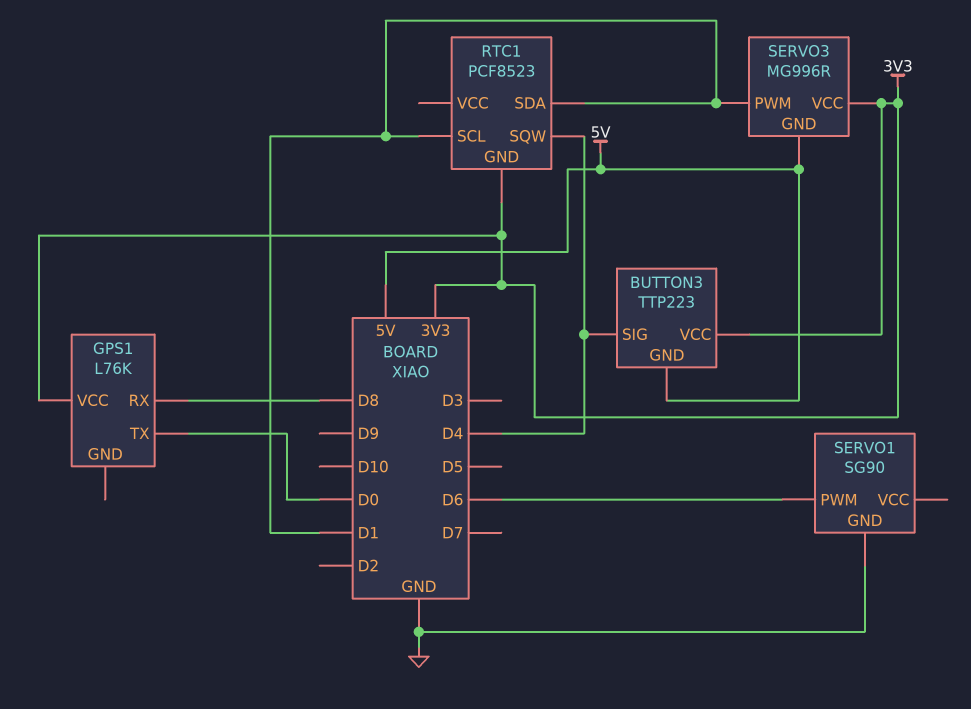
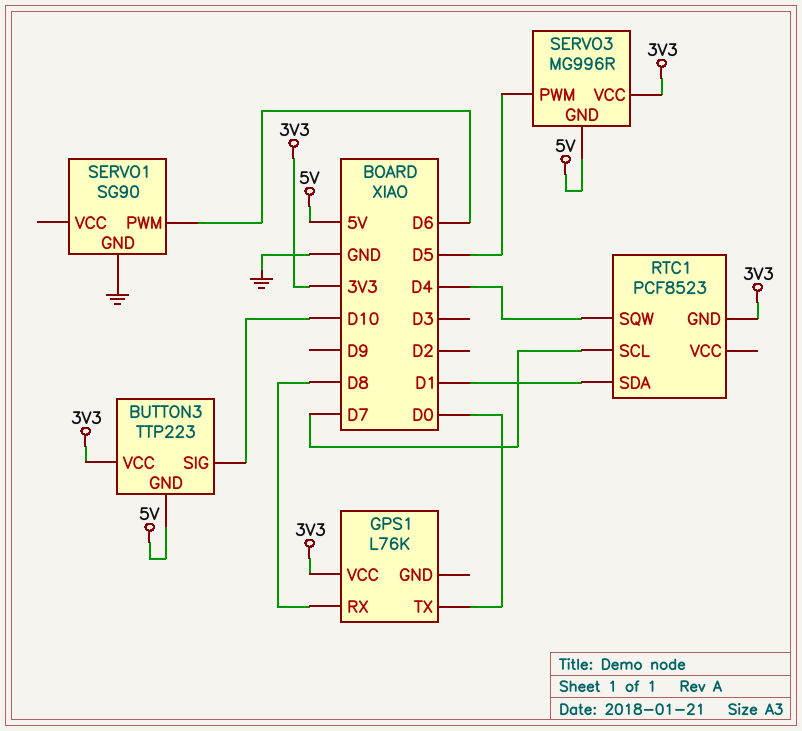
BUTTON3 pin SIG: D4 -> D10
RTC1 pin SCL: D1 -> D7
SERVO3 pin PWM: D1 -> D5

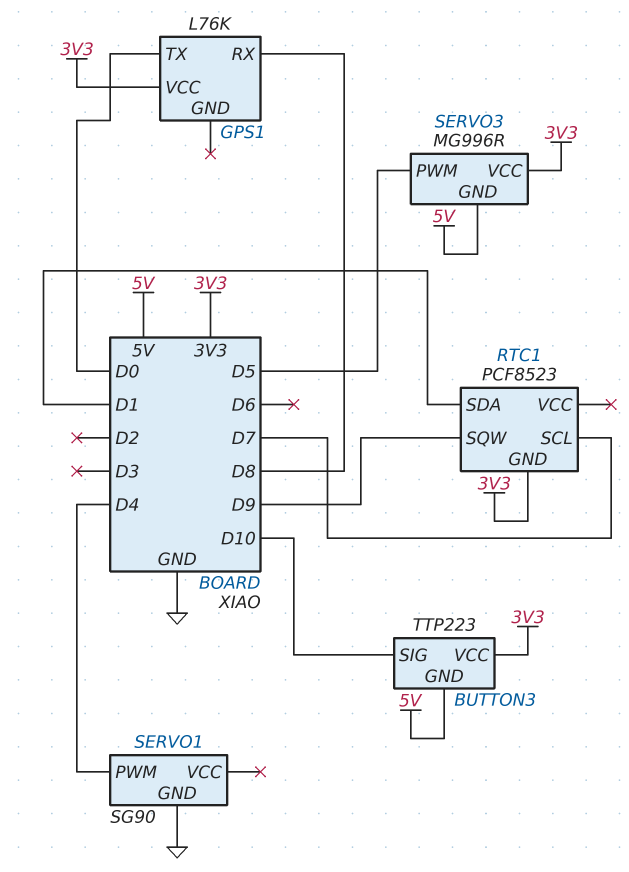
RTC1 pin SQW: D4 -> D9
SERVO1 pin PWM: D6 -> D4

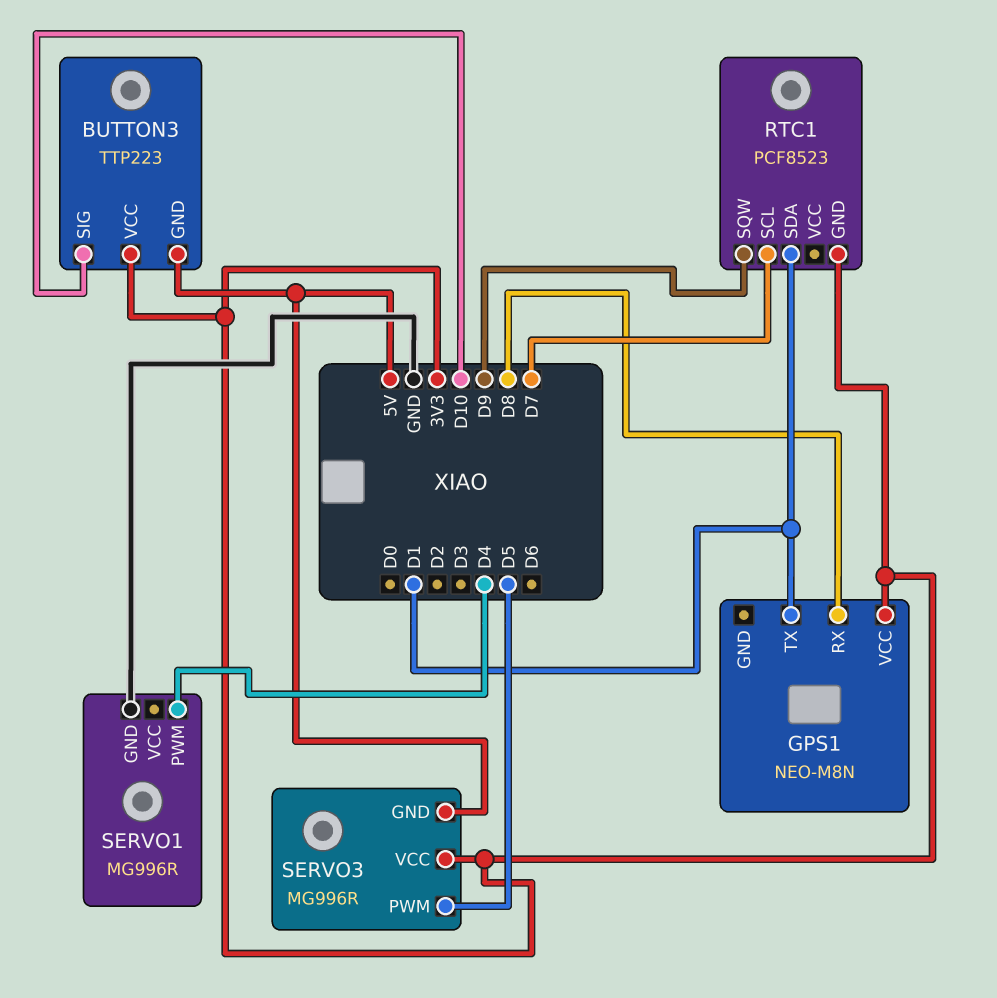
GPS1: L76K -> NEO-M8N
GPS1 pin TX: D0 -> D1
SERVO1: SG90 -> MG996R

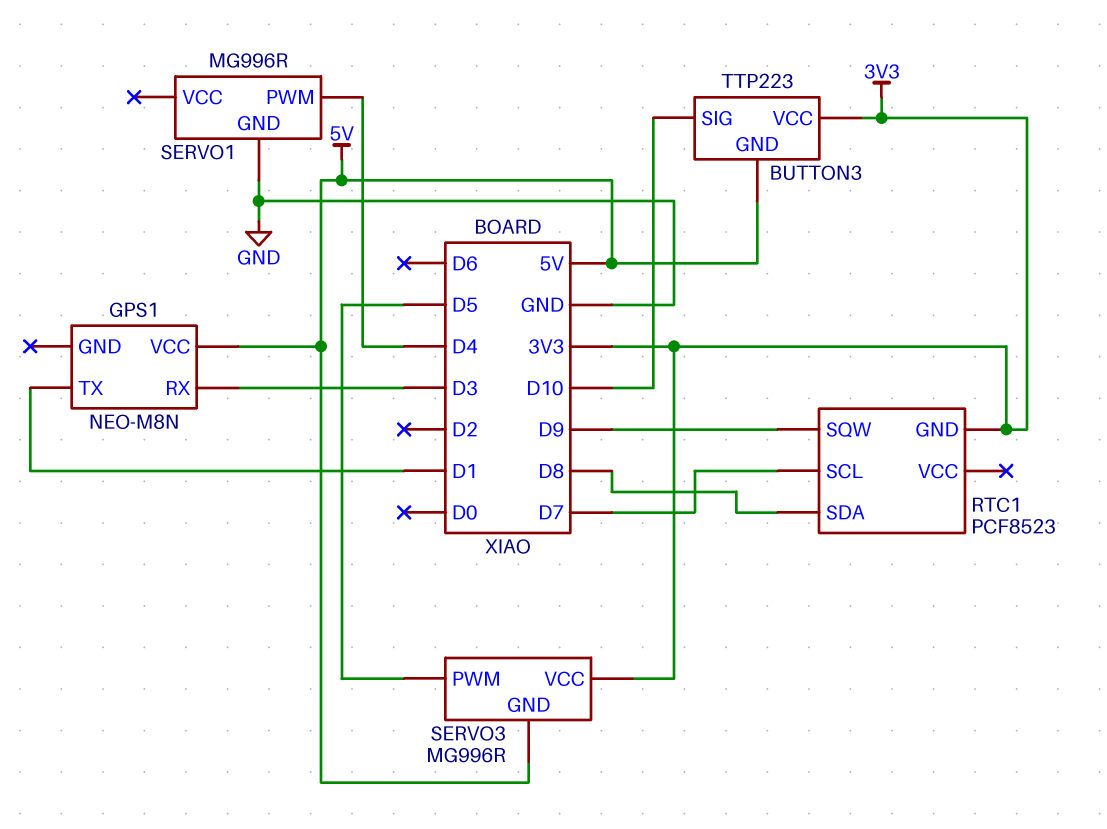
GPS1 pin RX: D8 -> D3
GPS1 pin VCC: 3V3 -> 5V
RTC1 pin SDA: D1 -> D8

